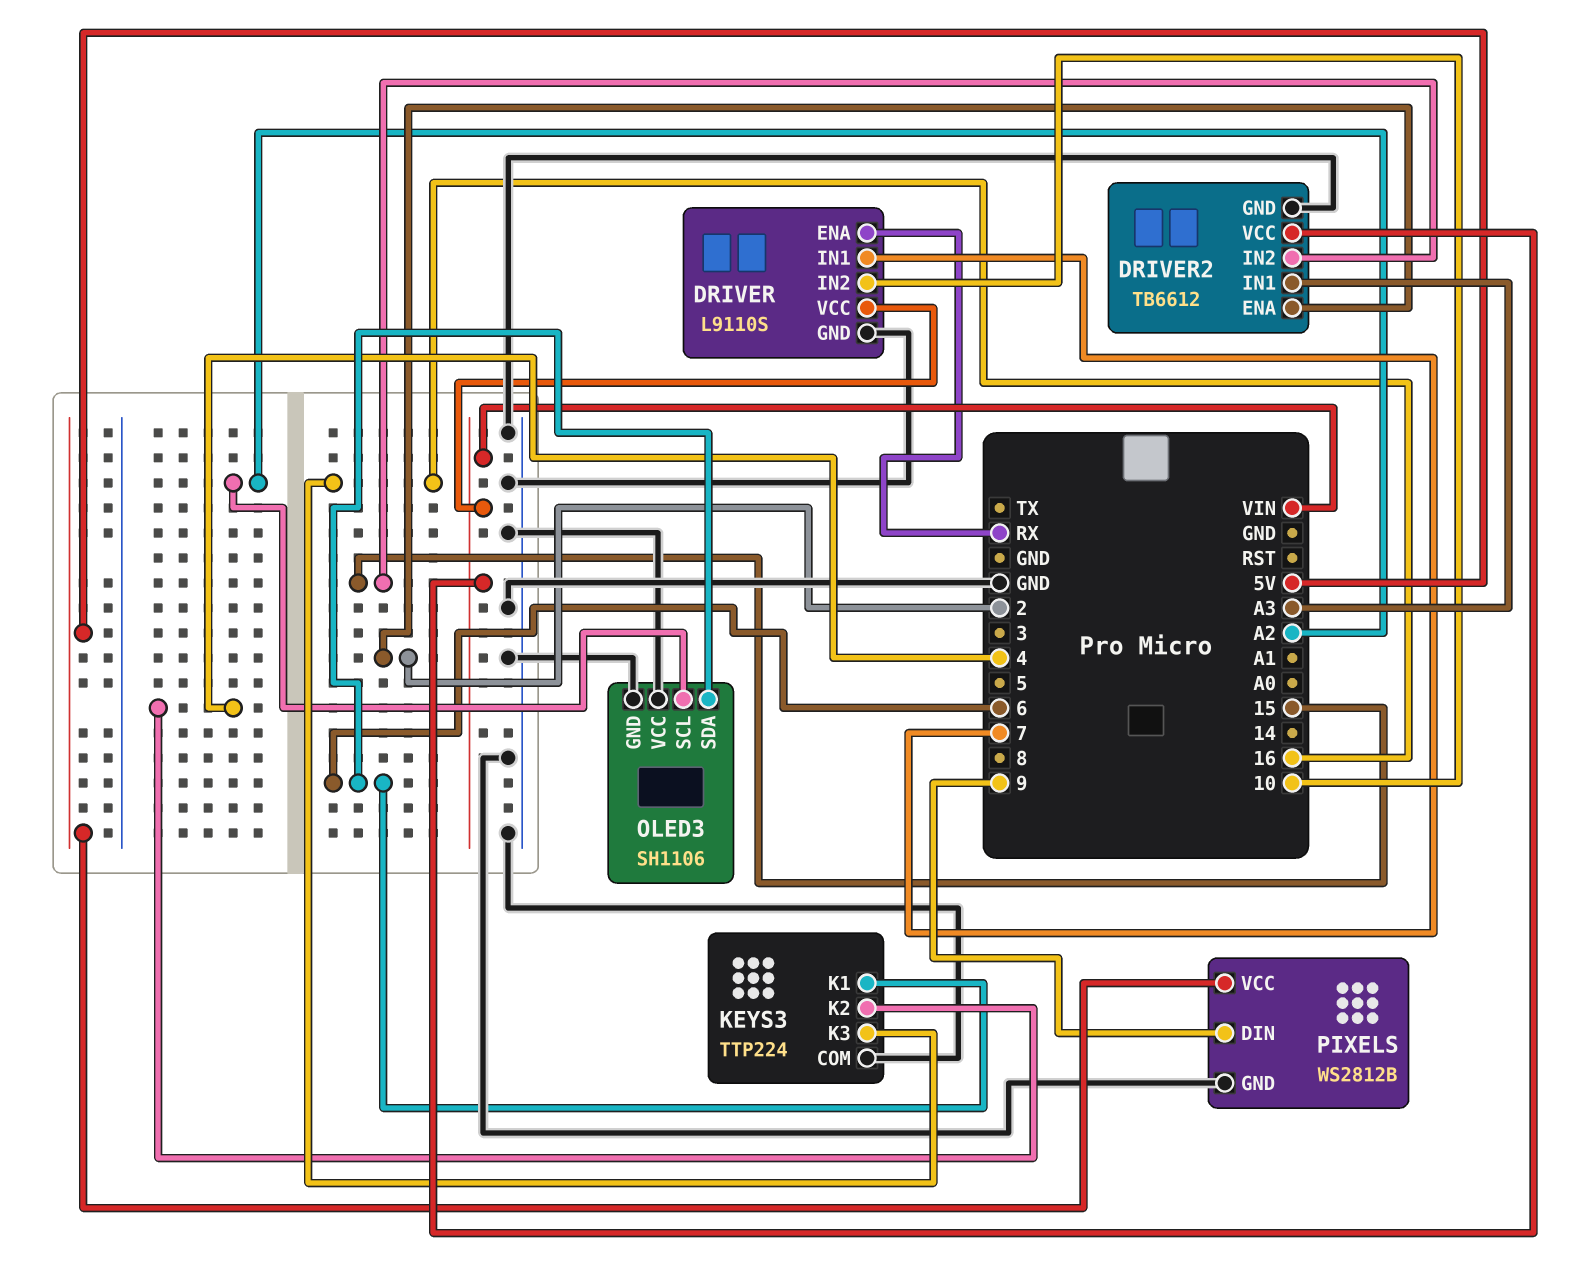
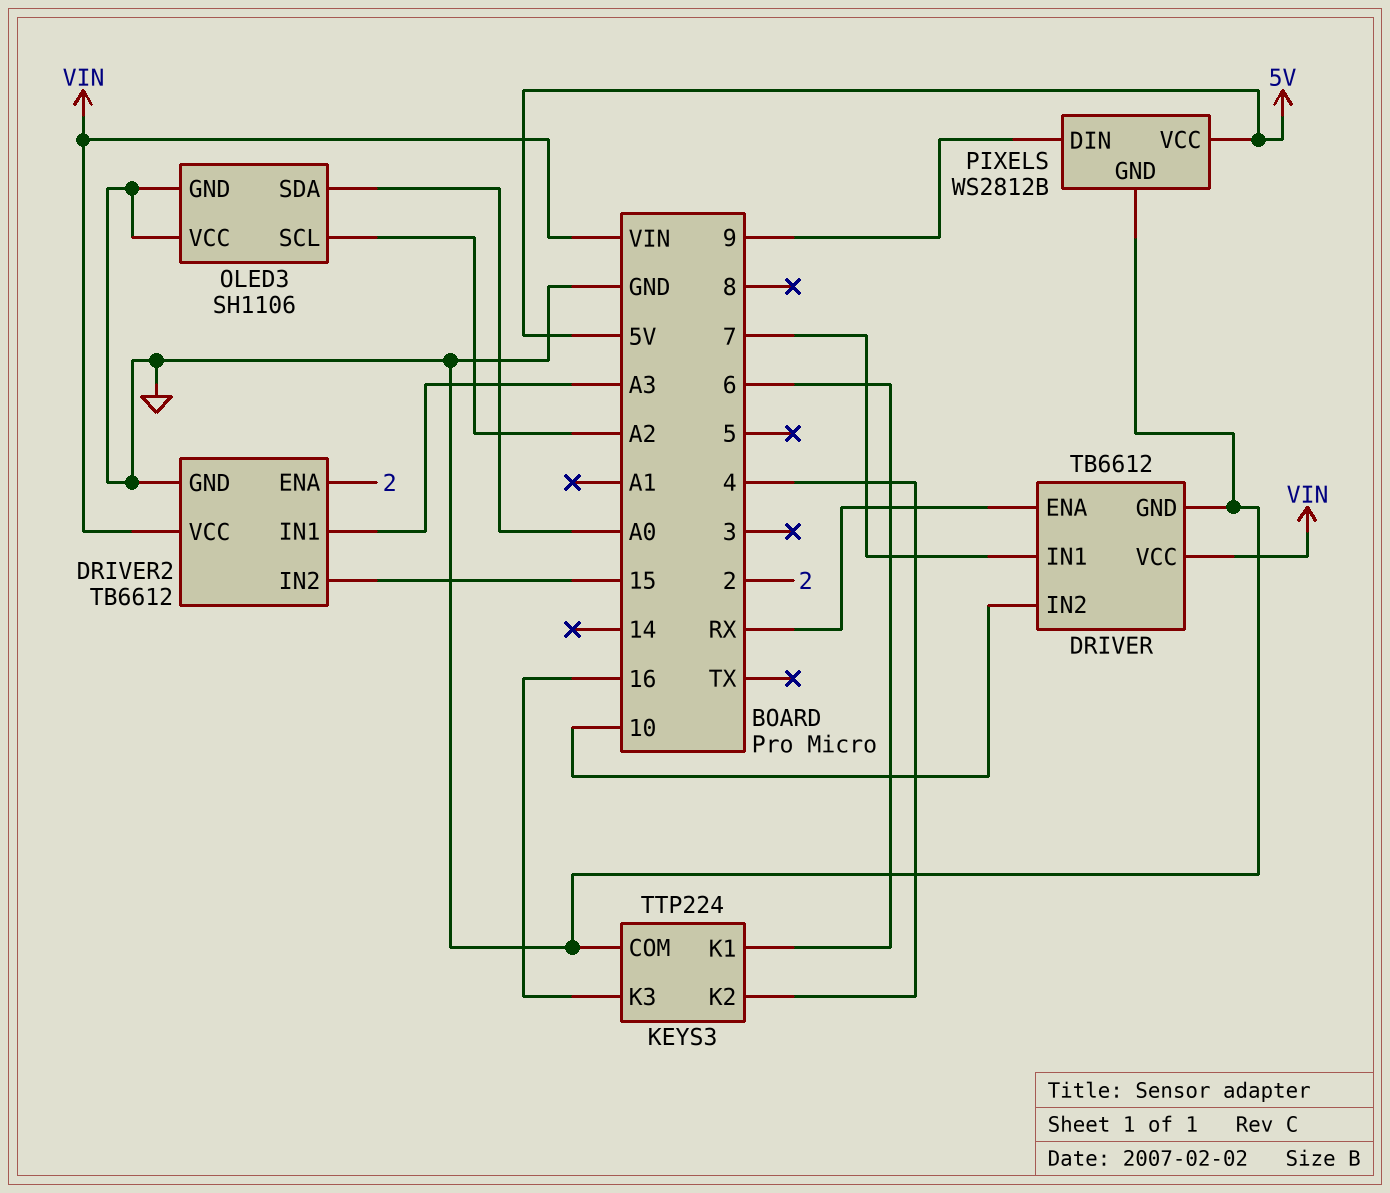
DRIVER: L9110S -> TB6612
OLED3 pin SDA: 6 -> A0

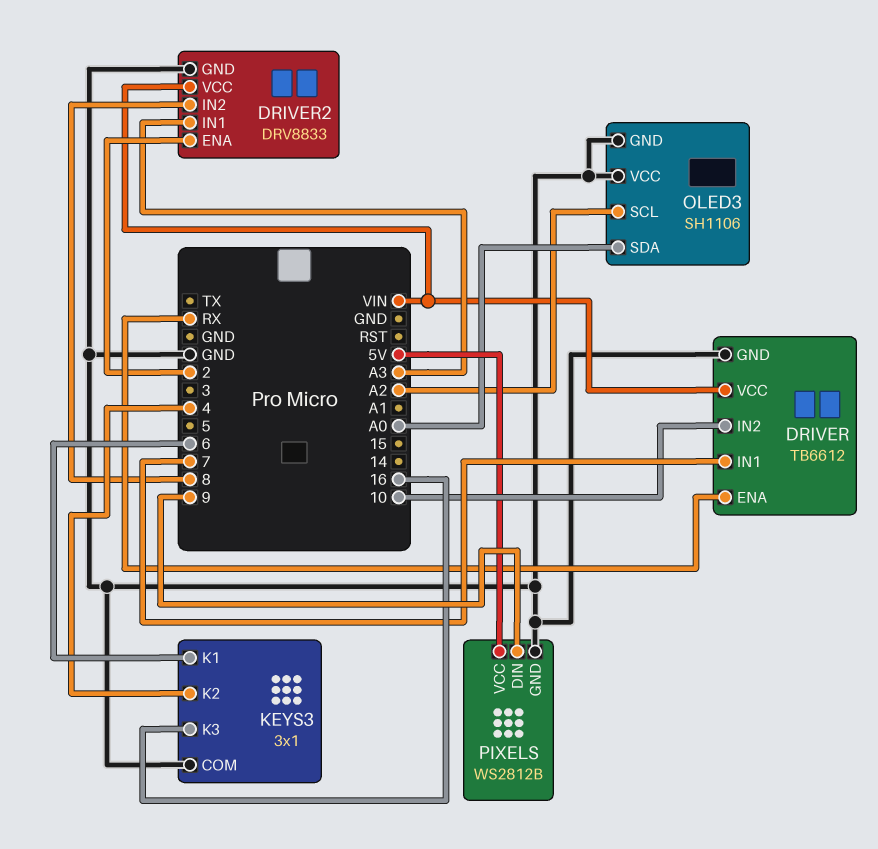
DRIVER2: TB6612 -> DRV8833
DRIVER2 pin IN2: 15 -> 8
KEYS3: TTP224 -> 3x1

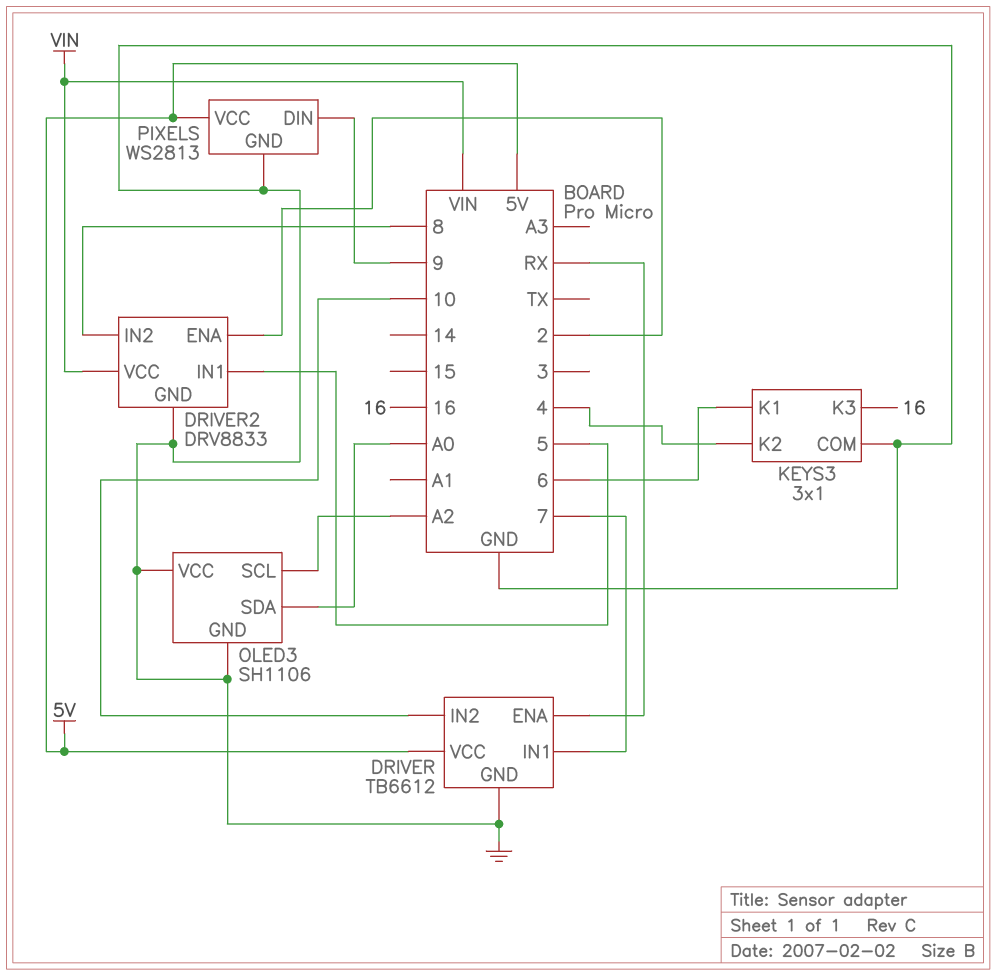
DRIVER pin VCC: VIN -> 5V
DRIVER2 pin IN1: A3 -> 5
PIXELS: WS2812B -> WS2813

